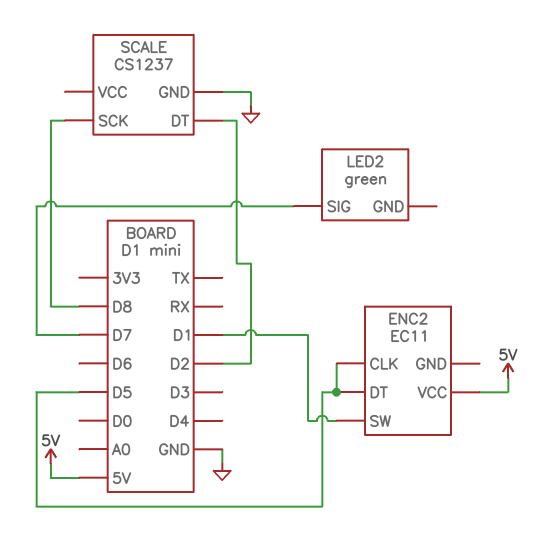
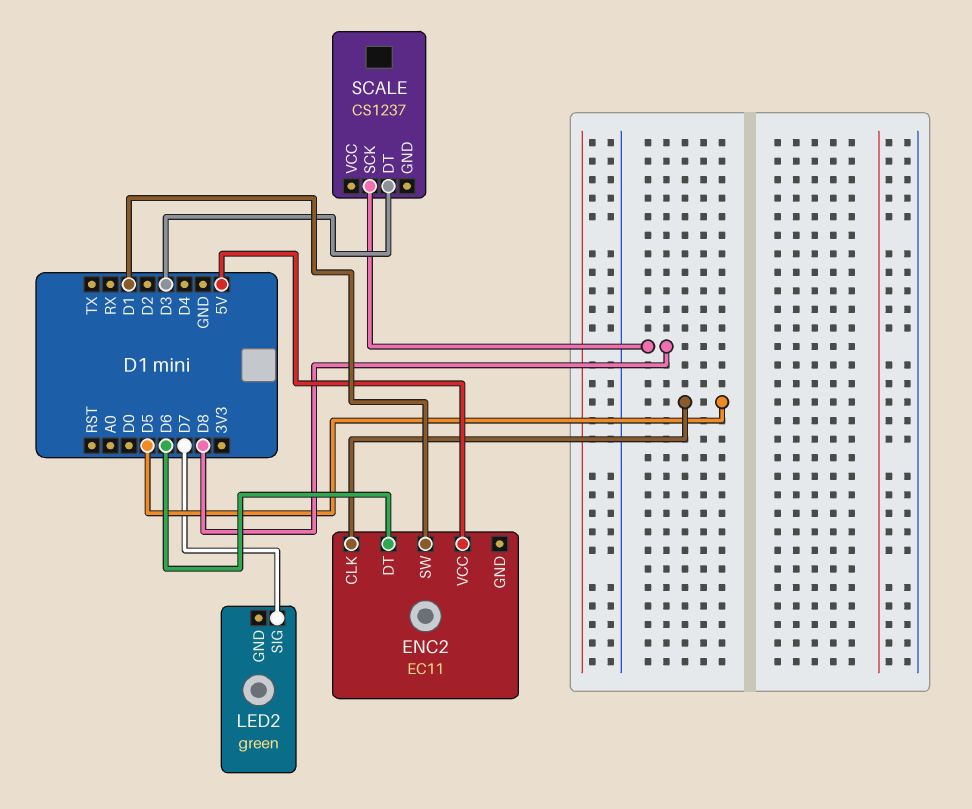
ENC2 pin DT: D5 -> D6
SCALE pin DT: D2 -> D3
SCALE pin GND: GND -> none

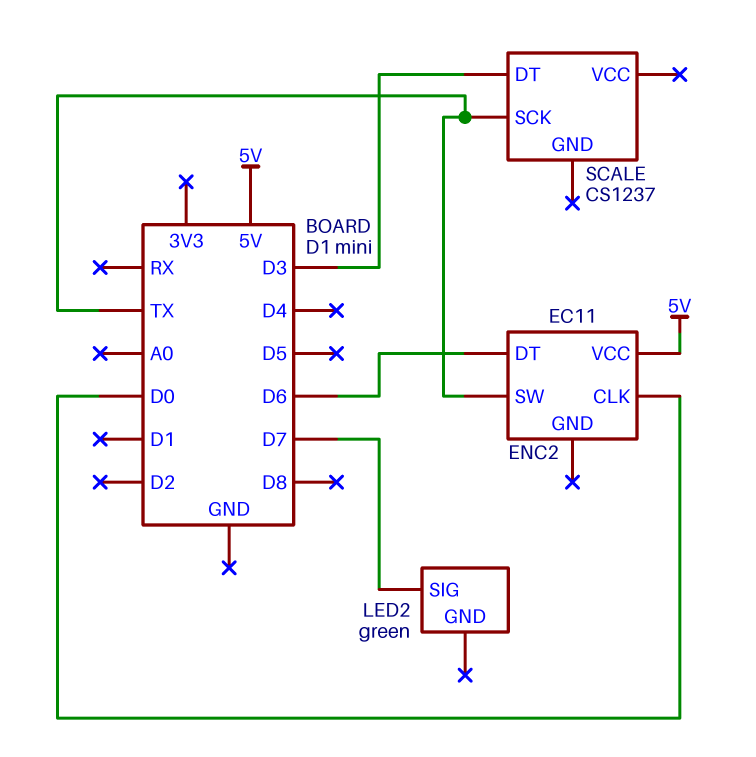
ENC2 pin CLK: D5 -> D0
ENC2 pin SW: D1 -> TX
SCALE pin SCK: D8 -> TX

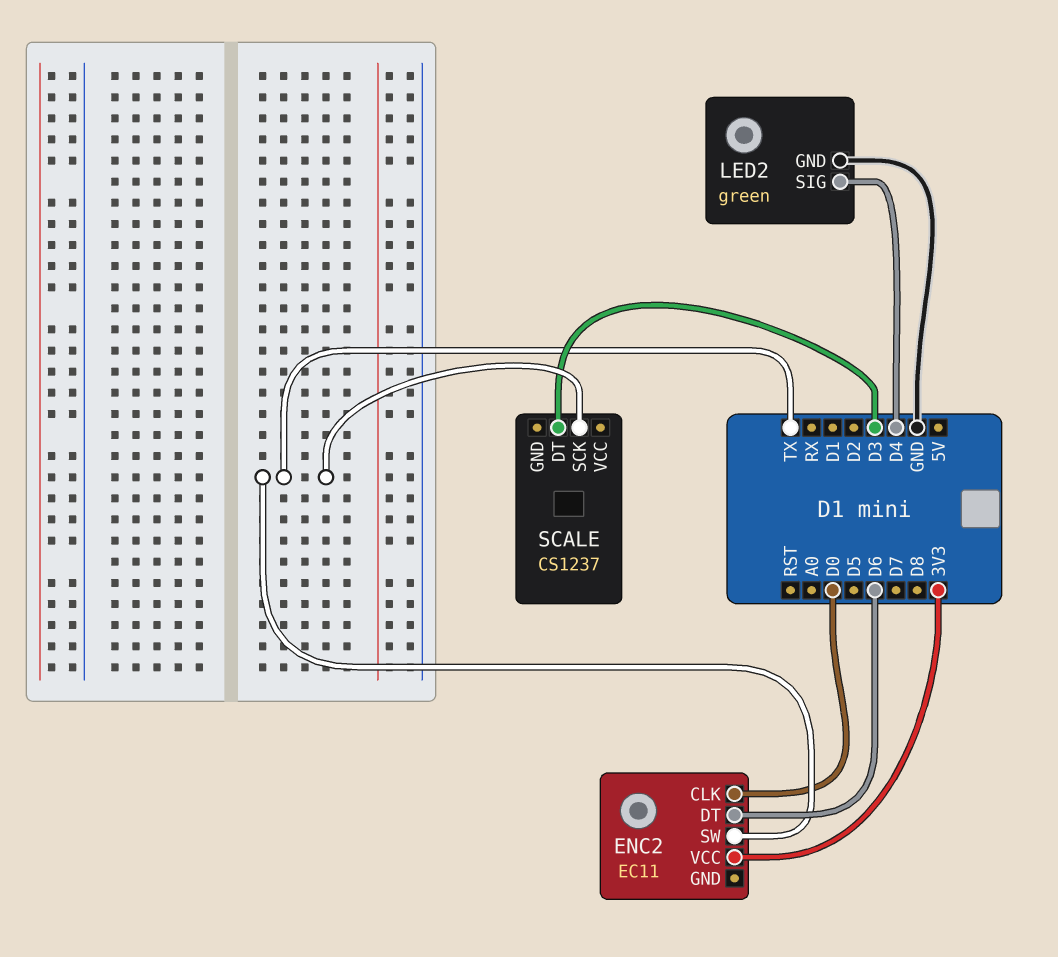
ENC2 pin VCC: 5V -> 3V3
LED2 pin GND: none -> GND
LED2 pin SIG: D7 -> D4

